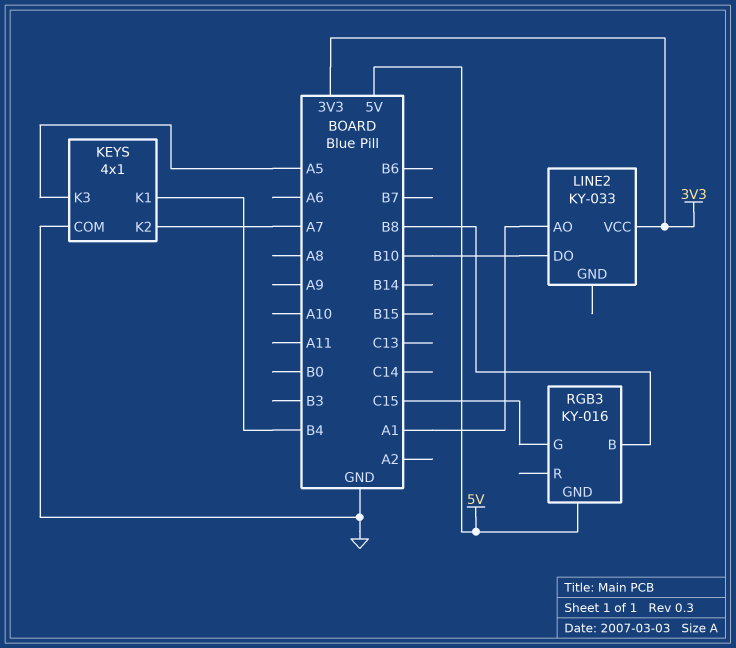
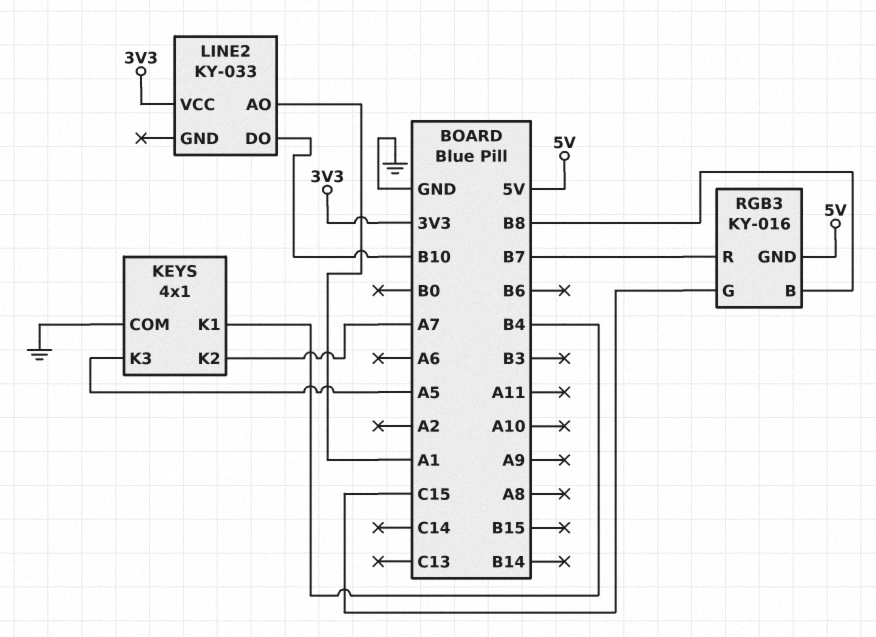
RGB3 pin R: none -> B7

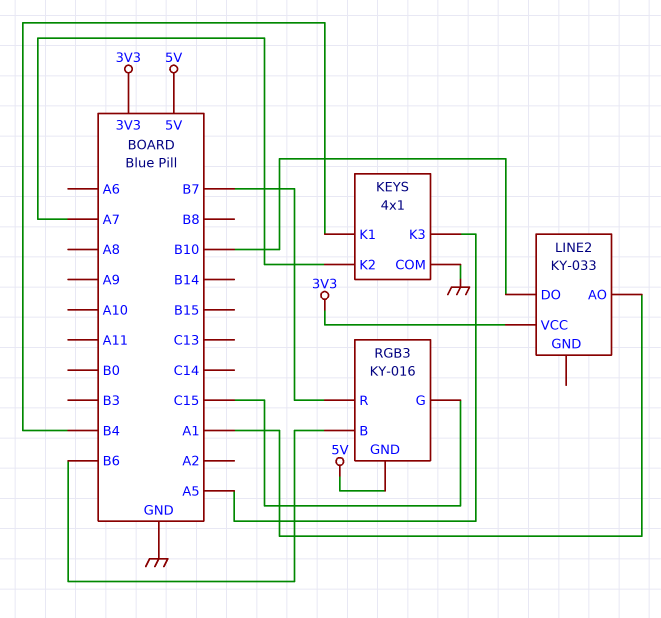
RGB3 pin B: B8 -> B6

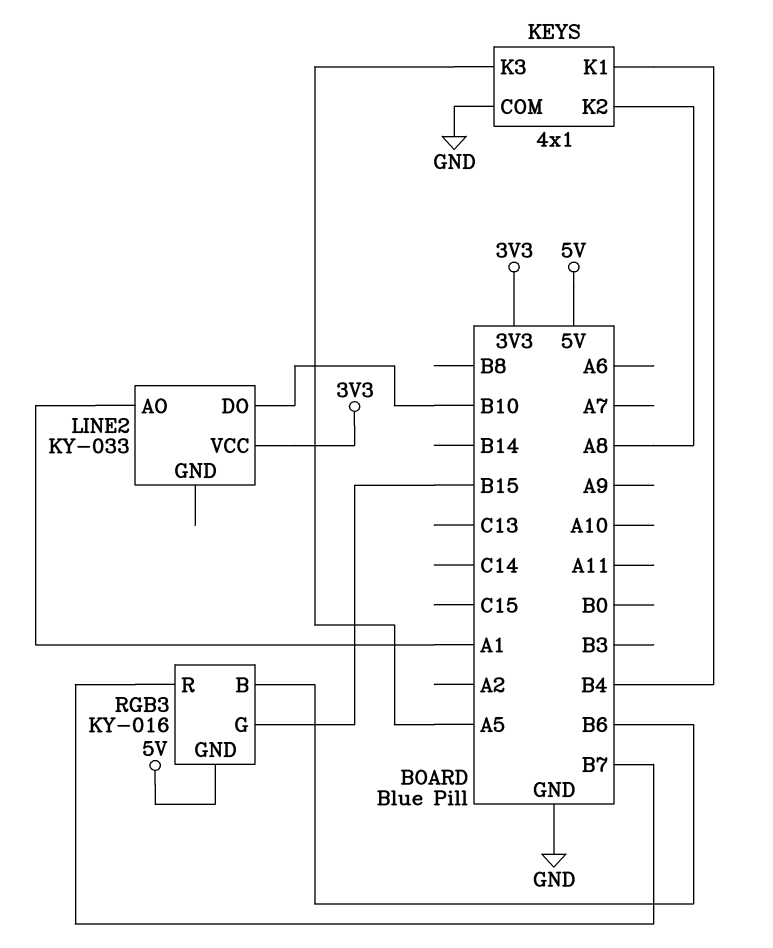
KEYS pin K2: A7 -> A8
RGB3 pin G: C15 -> B15

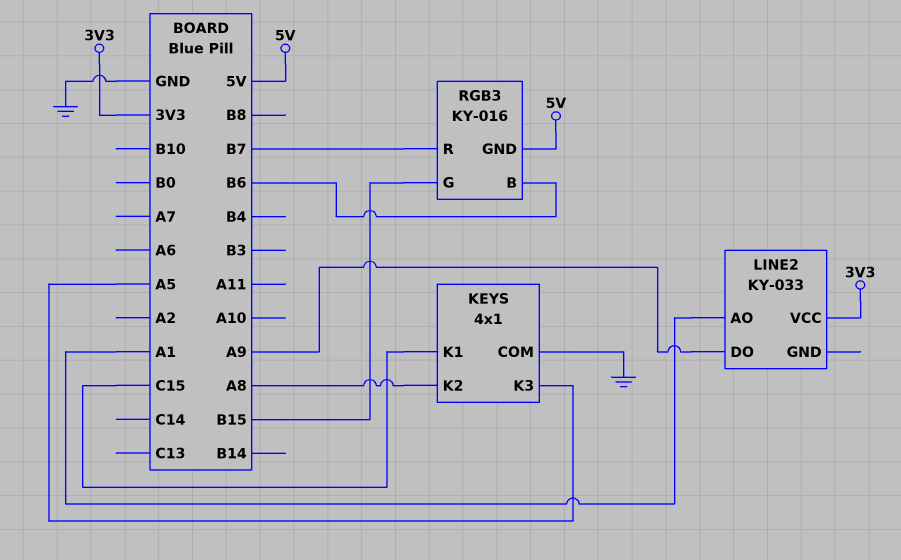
KEYS pin K1: B4 -> C15
LINE2 pin DO: B10 -> A9

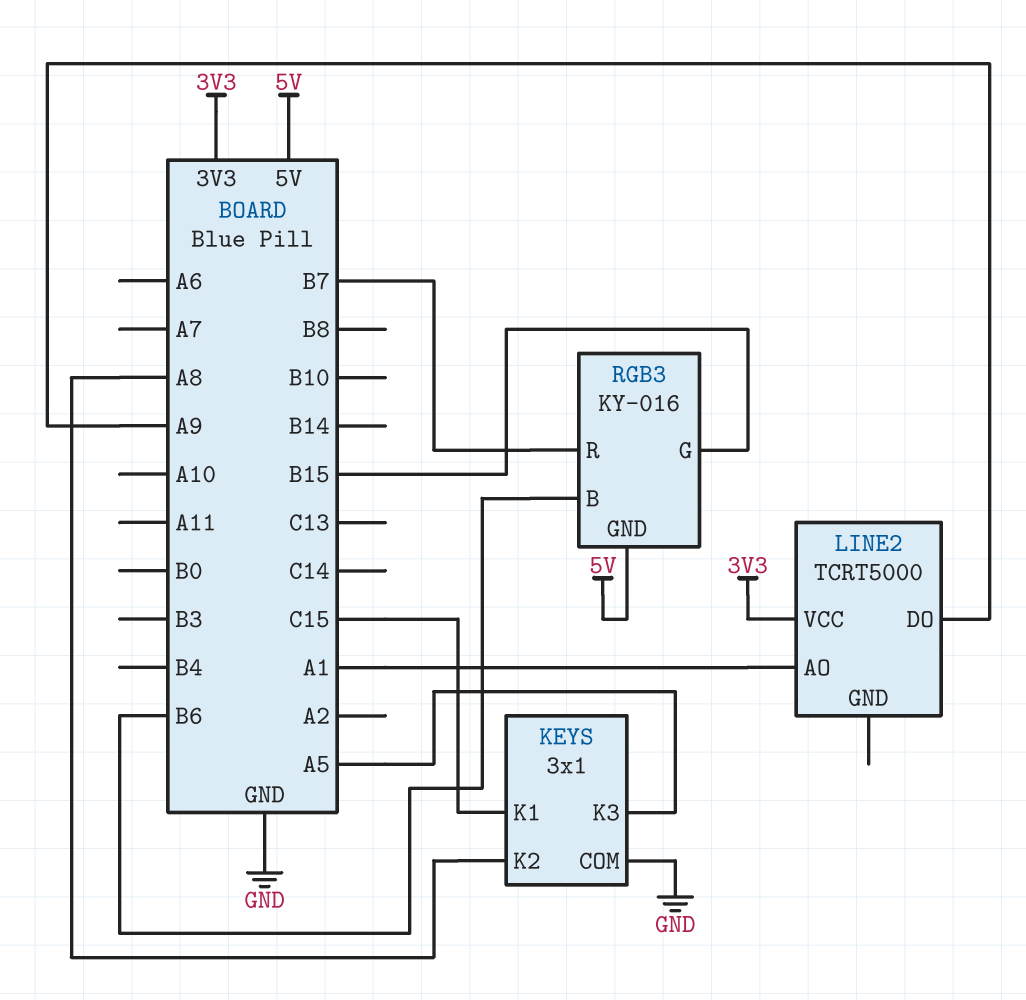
KEYS: 4x1 -> 3x1
LINE2: KY-033 -> TCRT5000

